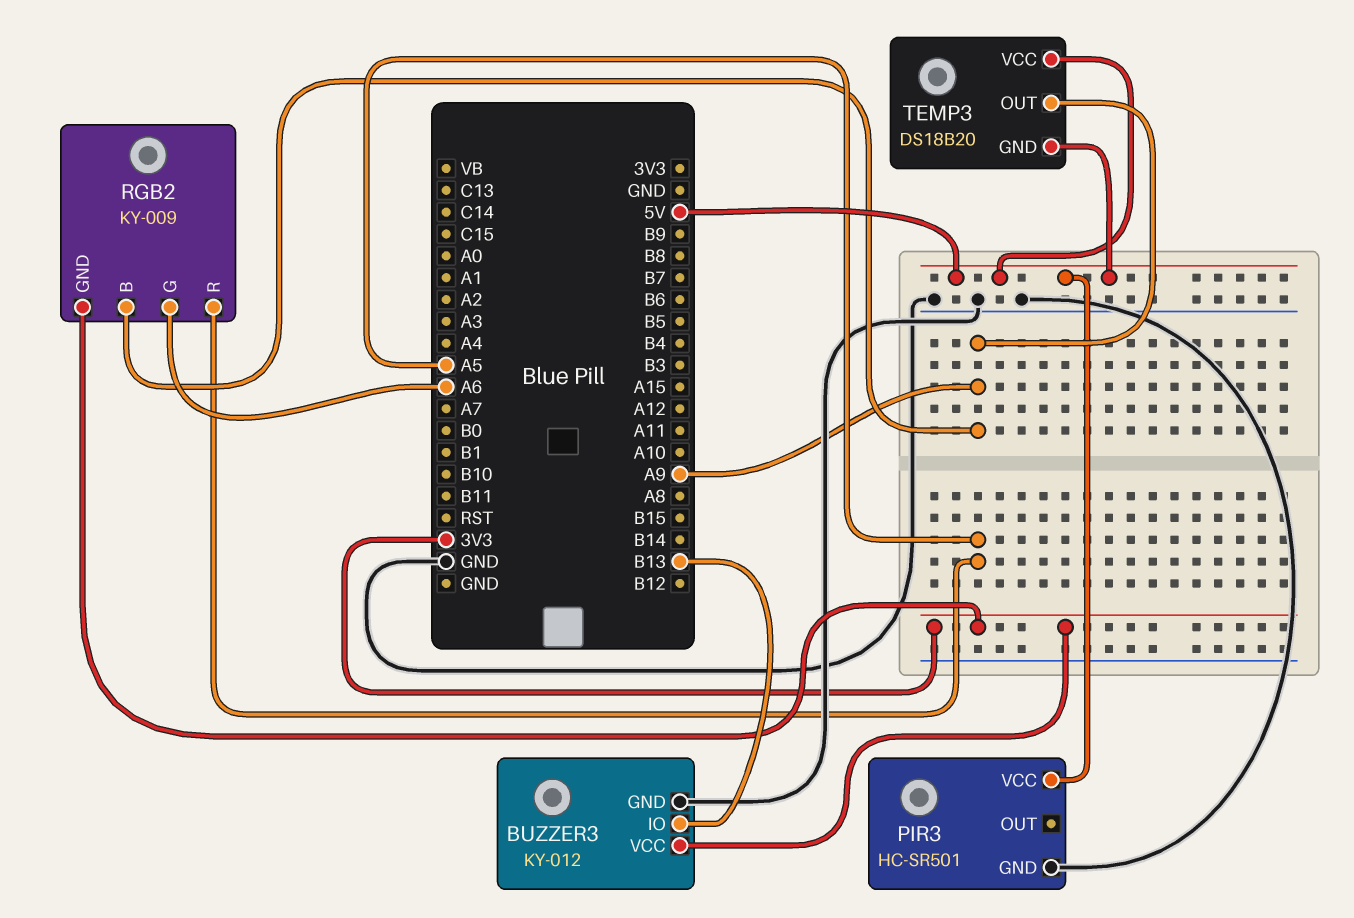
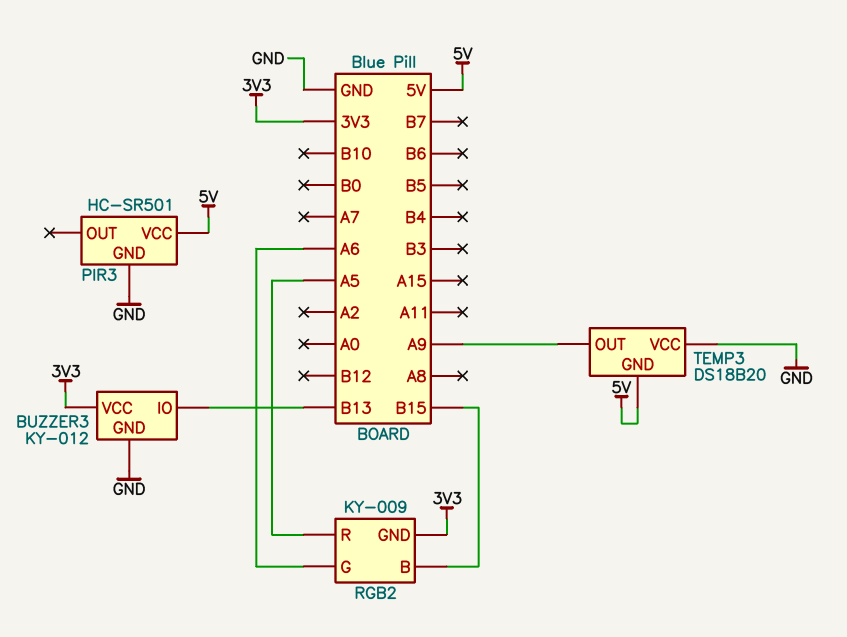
RGB2 pin B: A9 -> B15
TEMP3 pin VCC: 5V -> GND

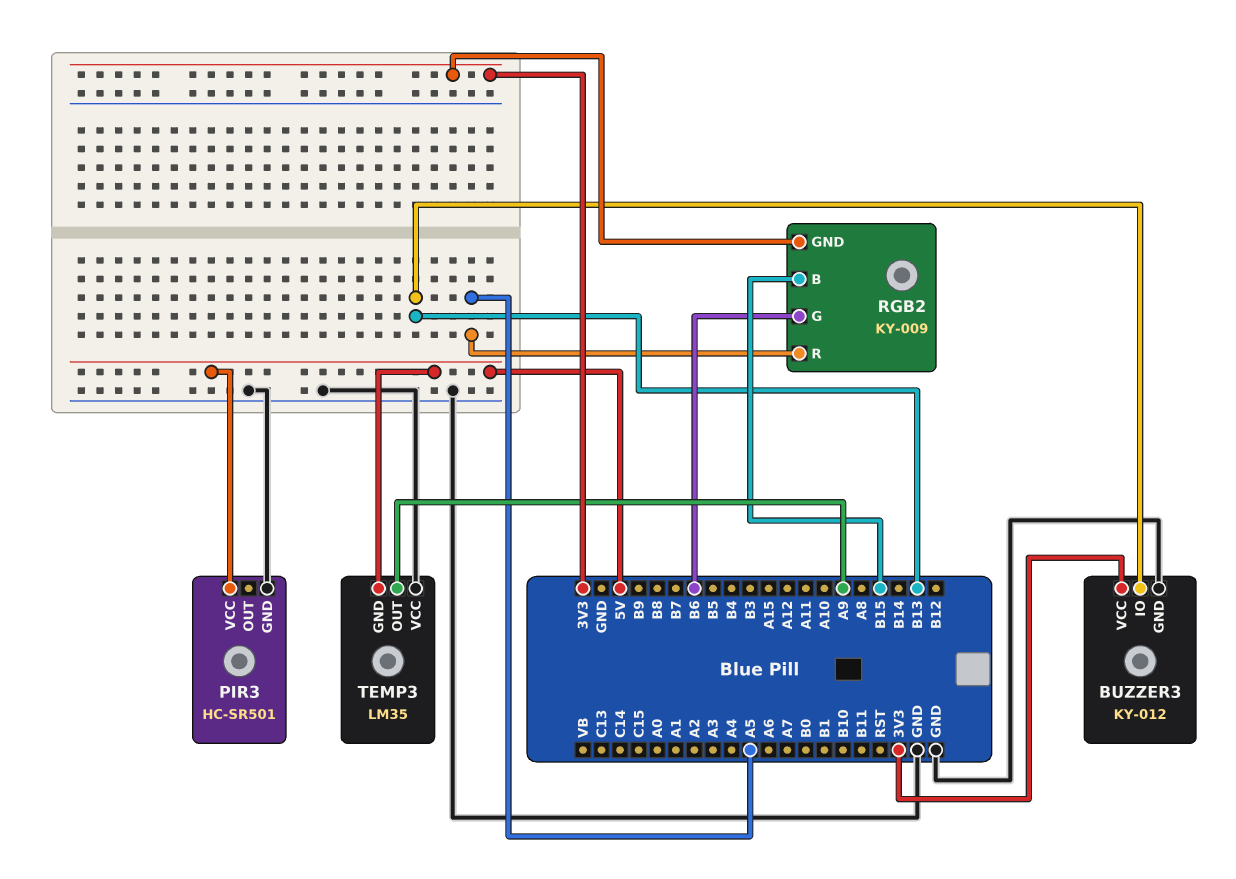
RGB2 pin G: A6 -> B6
TEMP3: DS18B20 -> LM35

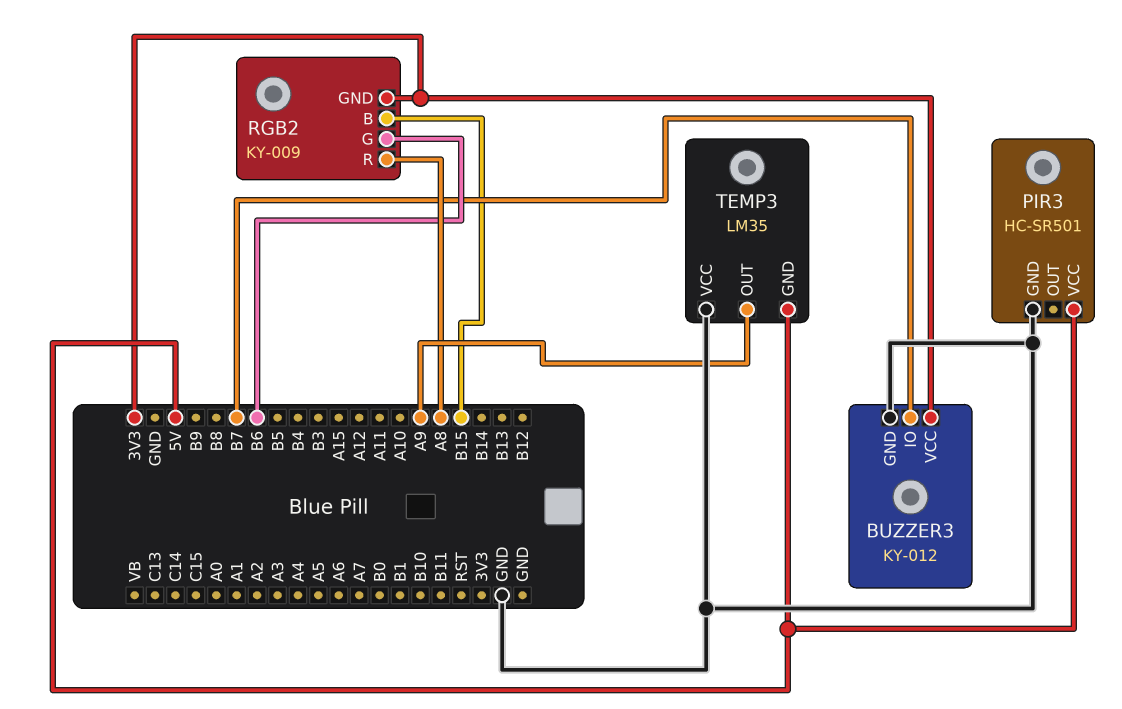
BUZZER3 pin IO: B13 -> B7
RGB2 pin R: A5 -> A8

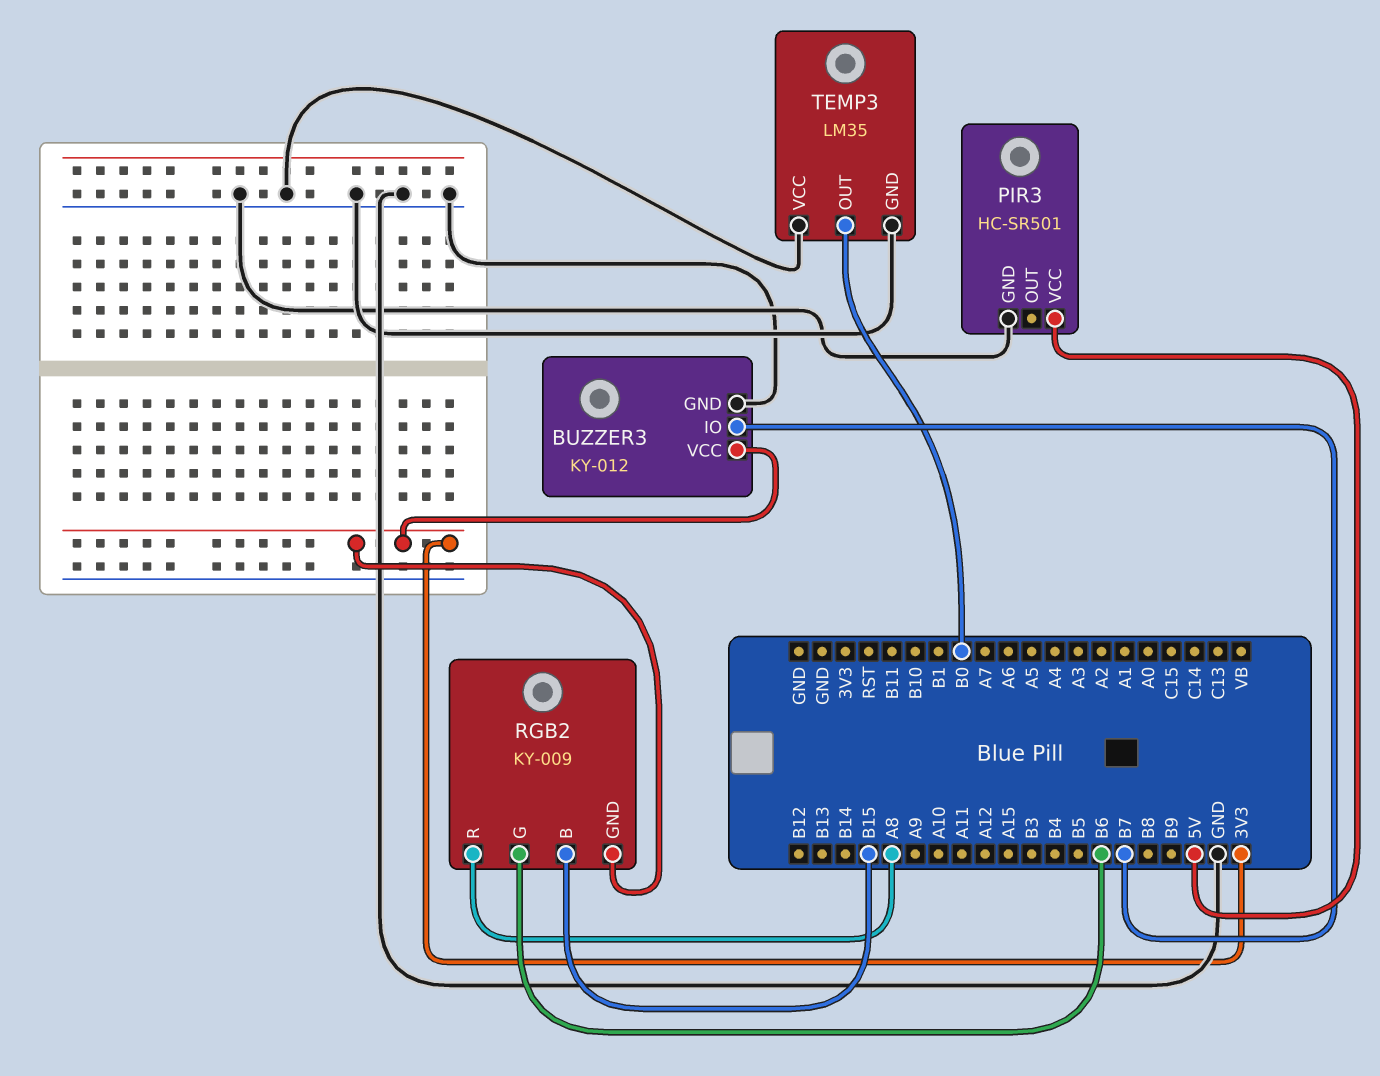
TEMP3 pin GND: 5V -> GND
TEMP3 pin OUT: A9 -> B0

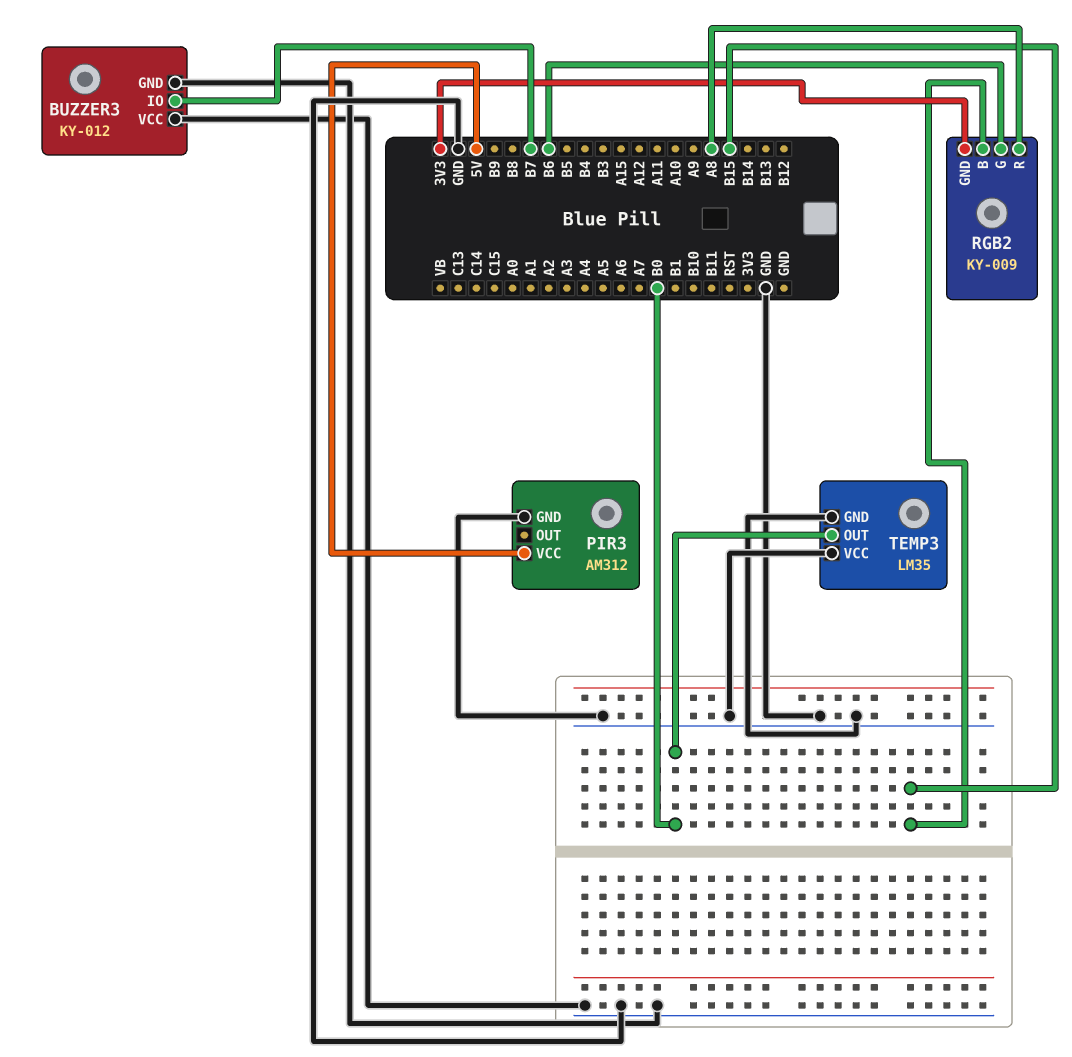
BUZZER3 pin VCC: 3V3 -> GND
PIR3: HC-SR501 -> AM312

